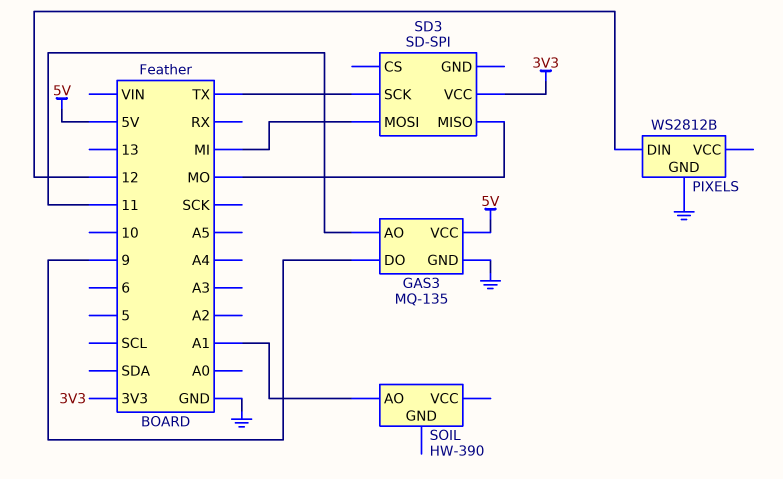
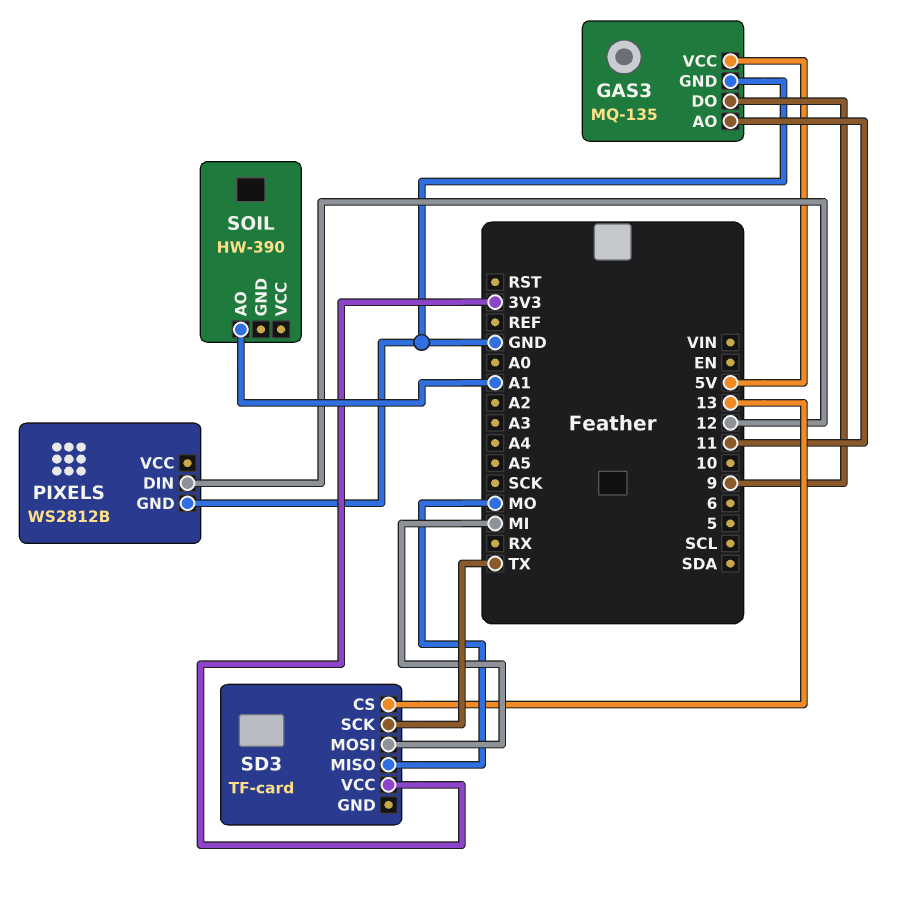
SD3: SD-SPI -> TF-card
SD3 pin CS: none -> 13

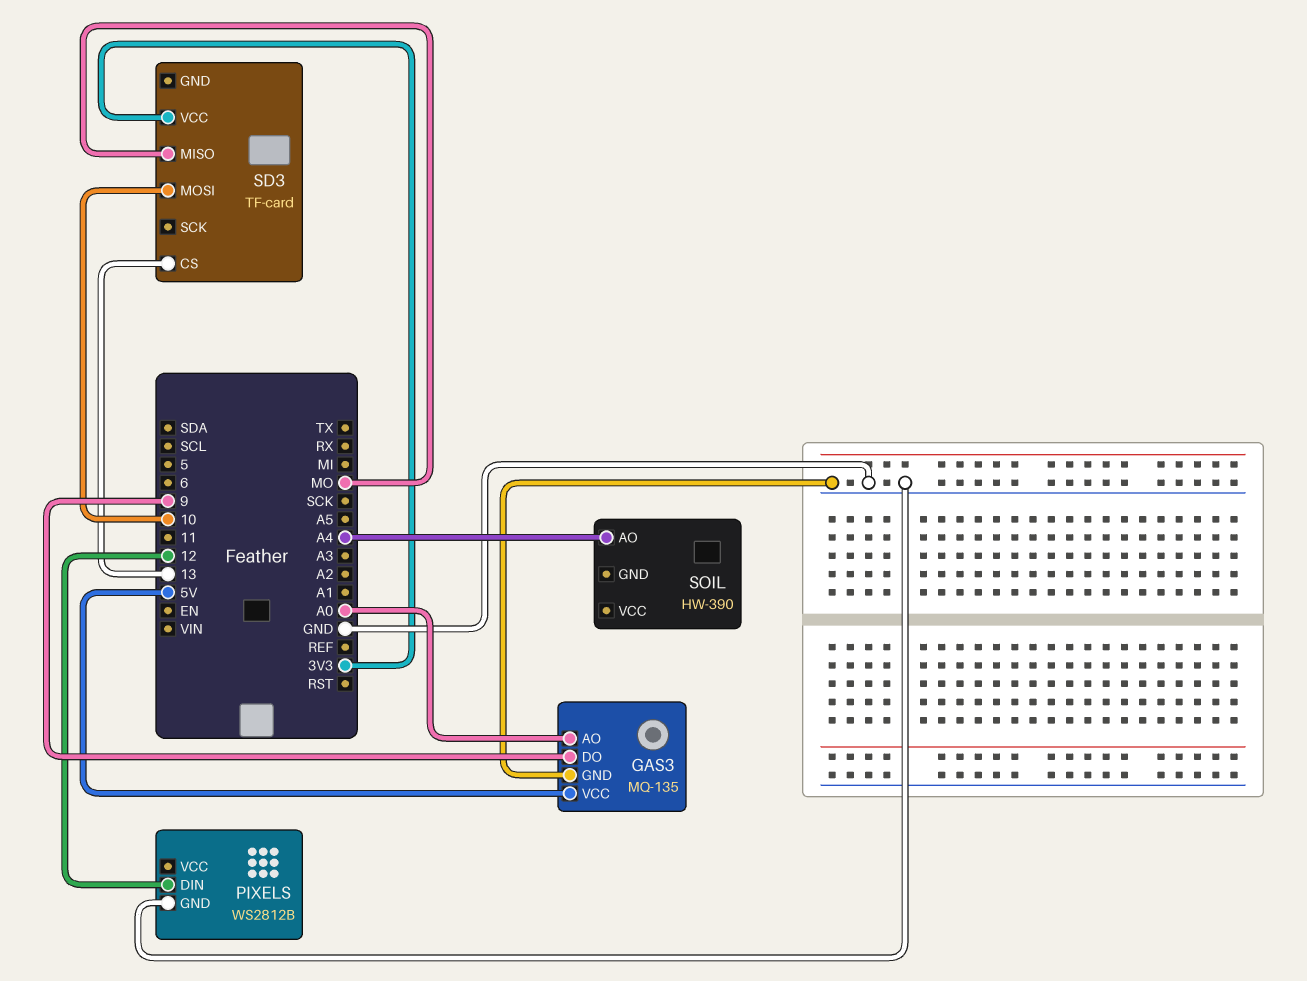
GAS3 pin AO: 11 -> A0
SD3 pin MOSI: MI -> 10
SD3 pin SCK: TX -> none
SOIL pin AO: A1 -> A4

